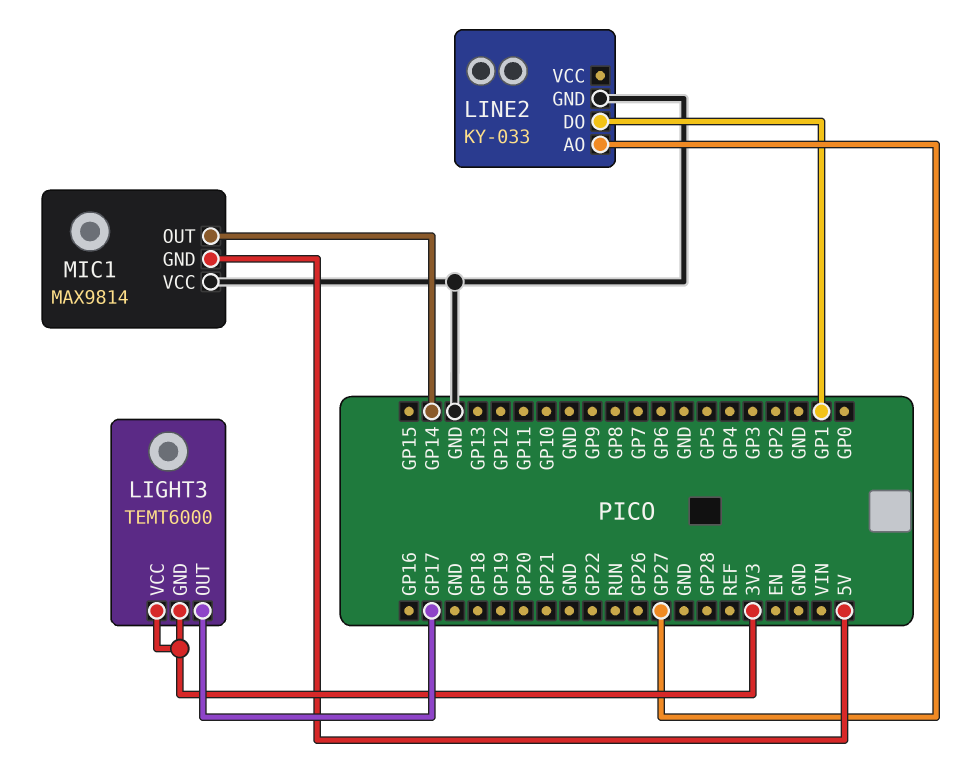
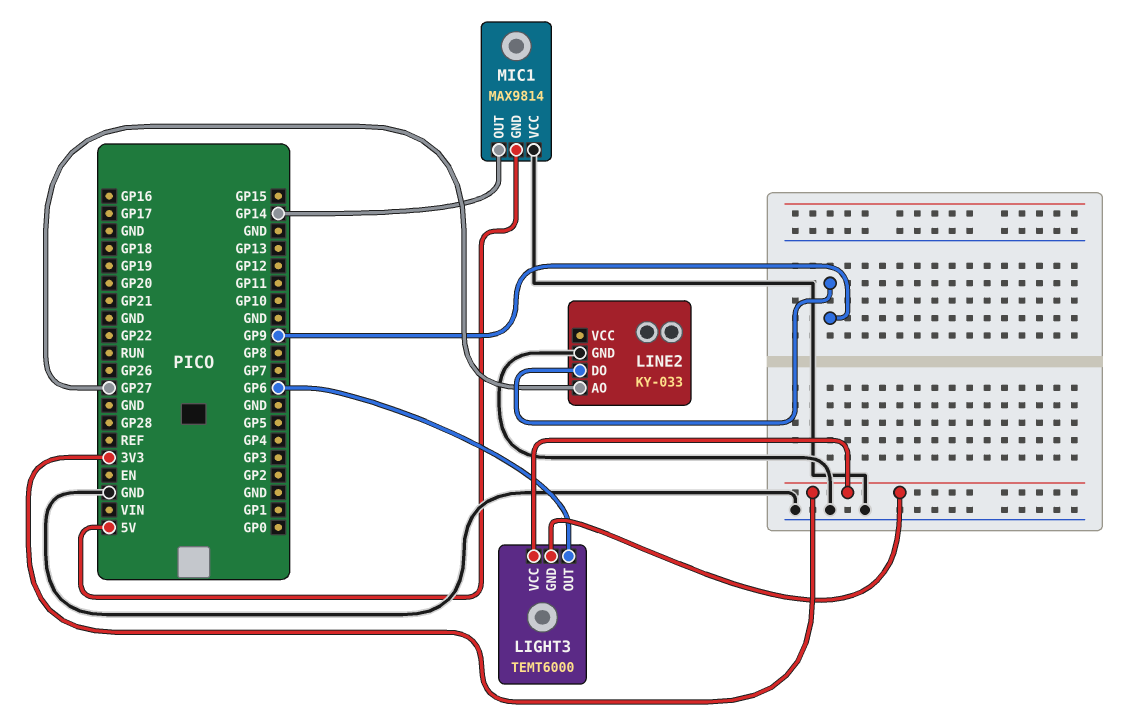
LIGHT3 pin OUT: GP17 -> GP6
LINE2 pin DO: GP1 -> GP9

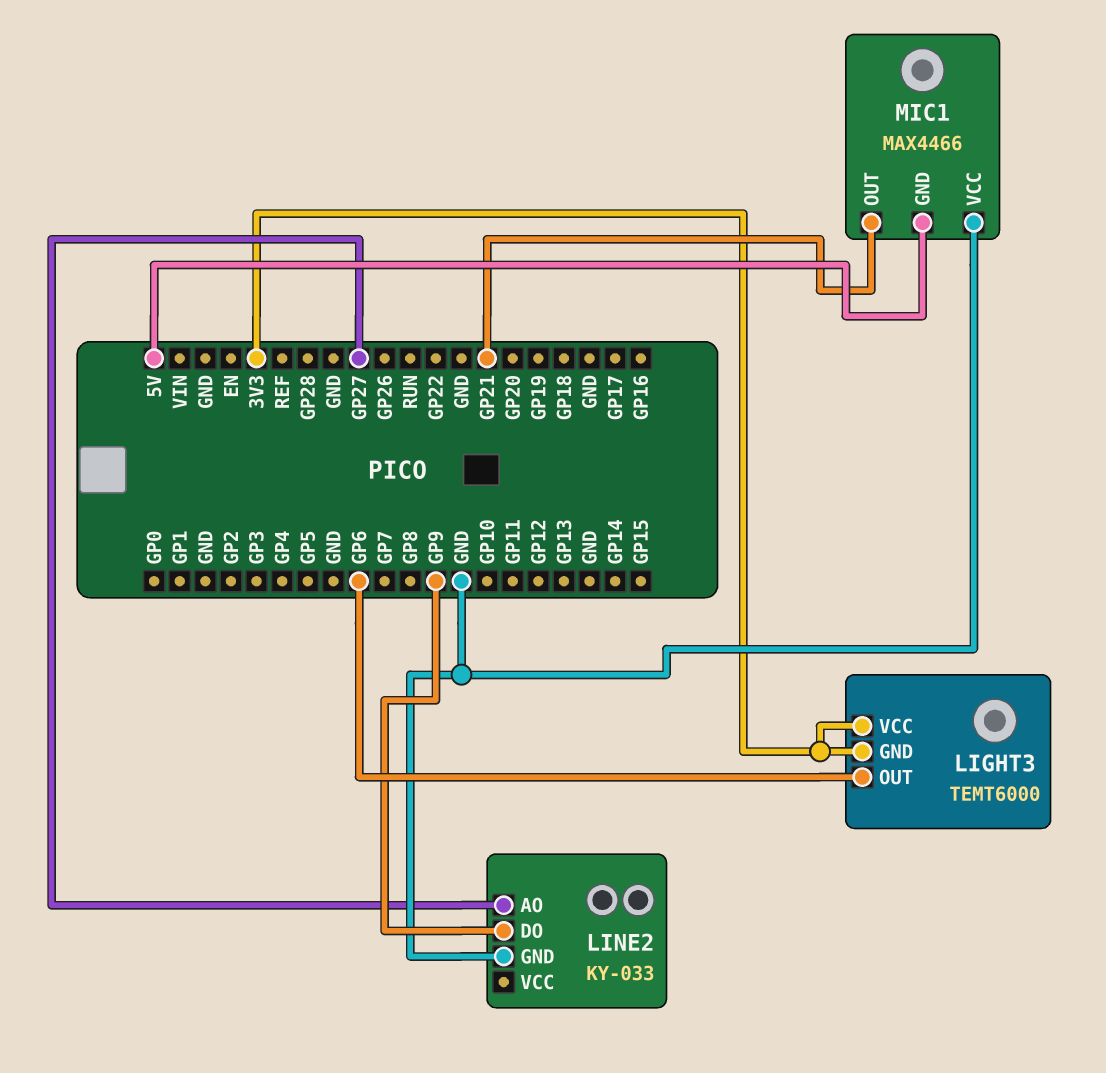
MIC1: MAX9814 -> MAX4466
MIC1 pin OUT: GP14 -> GP21

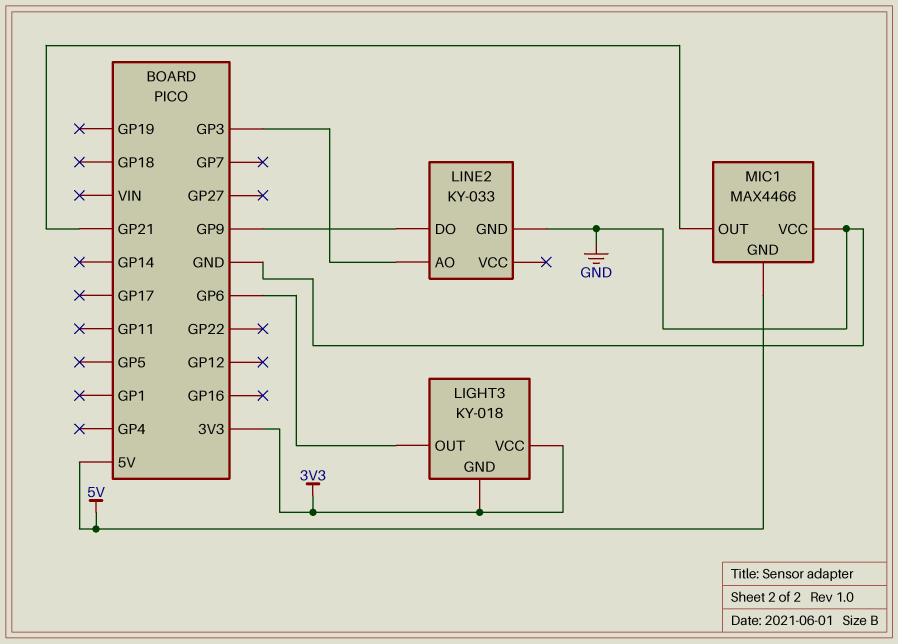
LIGHT3: TEMT6000 -> KY-018
LINE2 pin AO: GP27 -> GP3

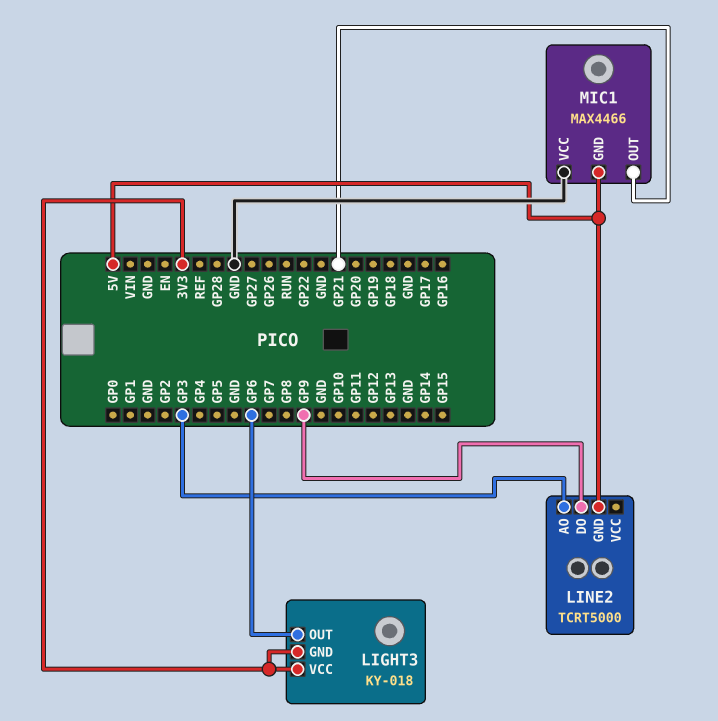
LINE2: KY-033 -> TCRT5000
LINE2 pin GND: GND -> 5V

